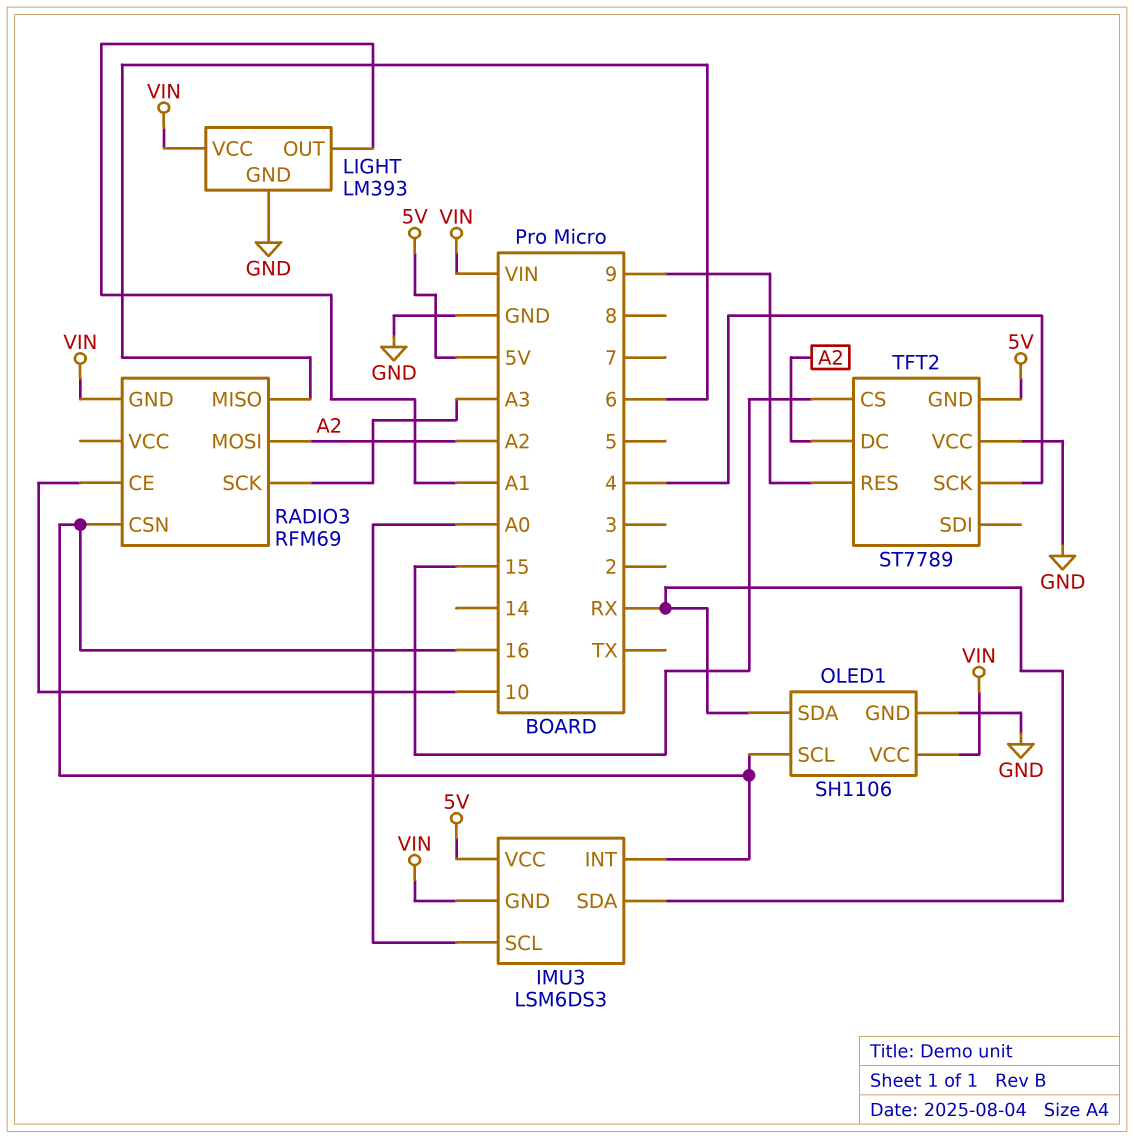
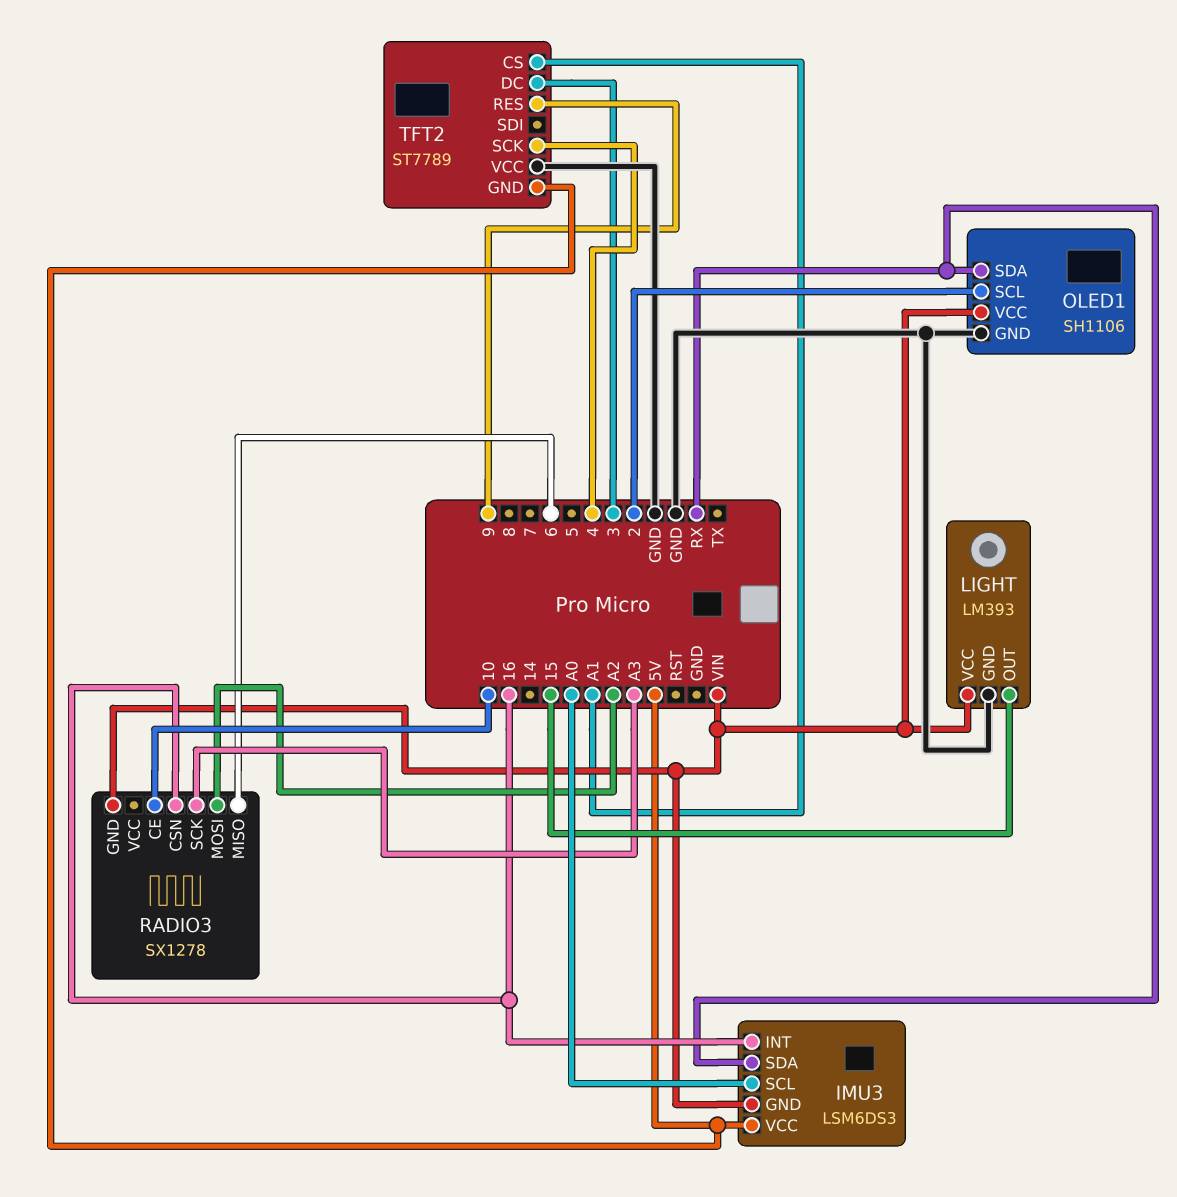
LIGHT pin OUT: A1 -> 15
OLED1 pin SCL: 16 -> 2
RADIO3: RFM69 -> SX1278
TFT2 pin CS: 15 -> A1
TFT2 pin DC: A2 -> 3

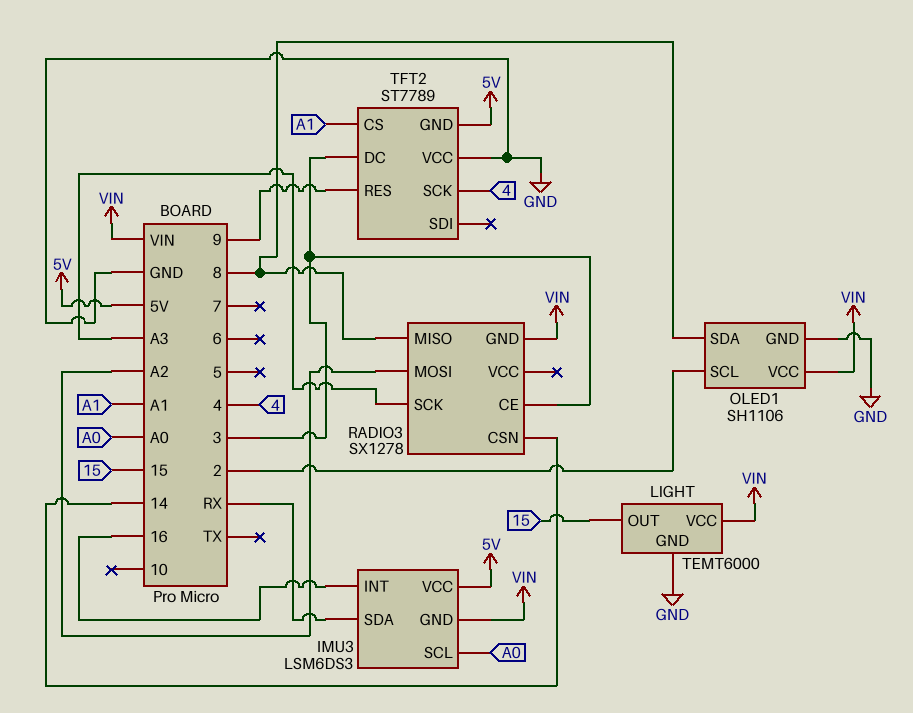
LIGHT: LM393 -> TEMT6000
OLED1 pin SDA: RX -> 8
RADIO3 pin CE: 10 -> 3
RADIO3 pin CSN: 16 -> 14
RADIO3 pin MISO: 6 -> 8

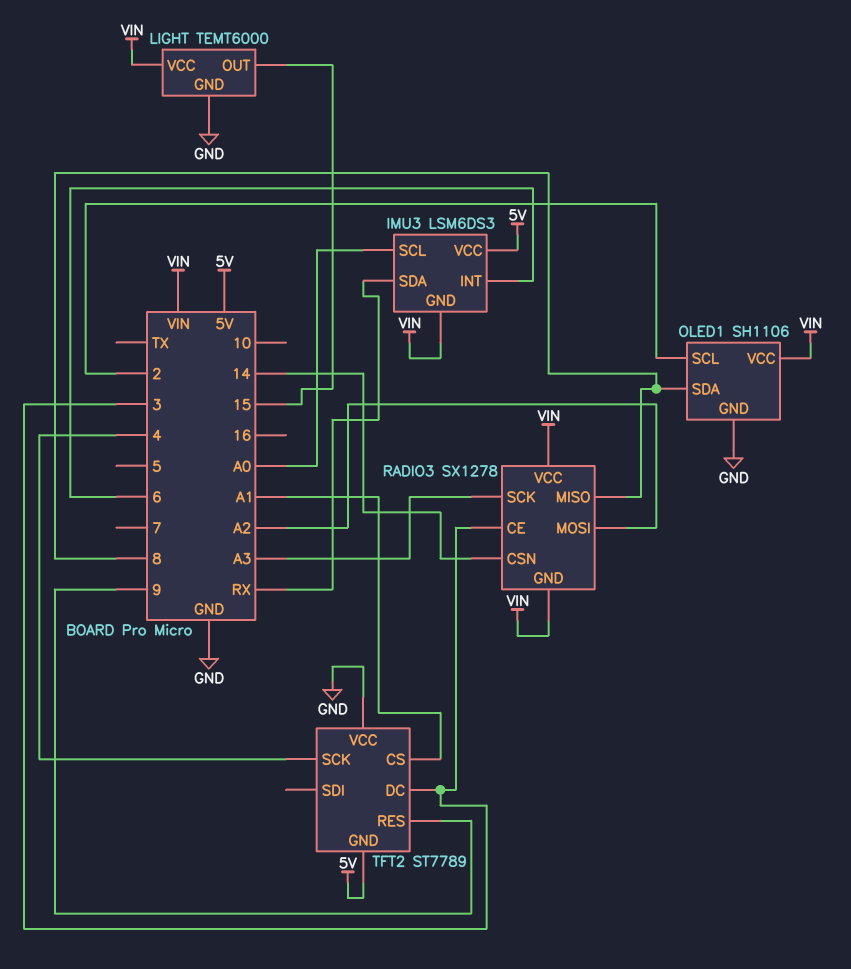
IMU3 pin INT: 16 -> 6
RADIO3 pin VCC: none -> VIN

